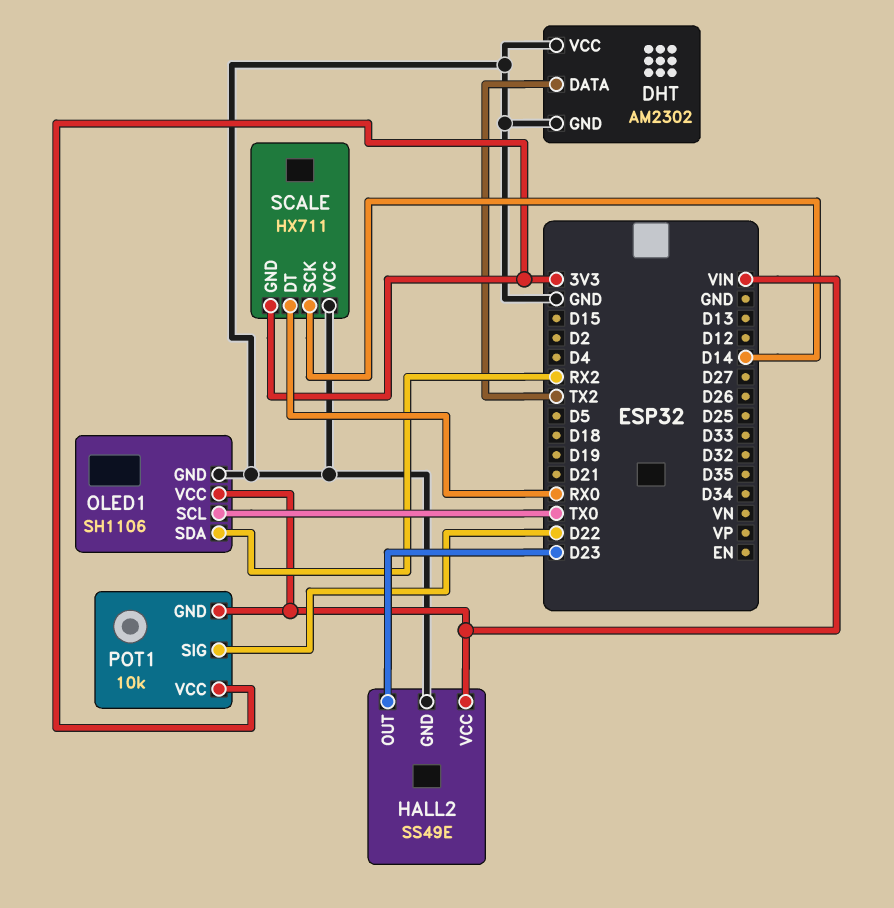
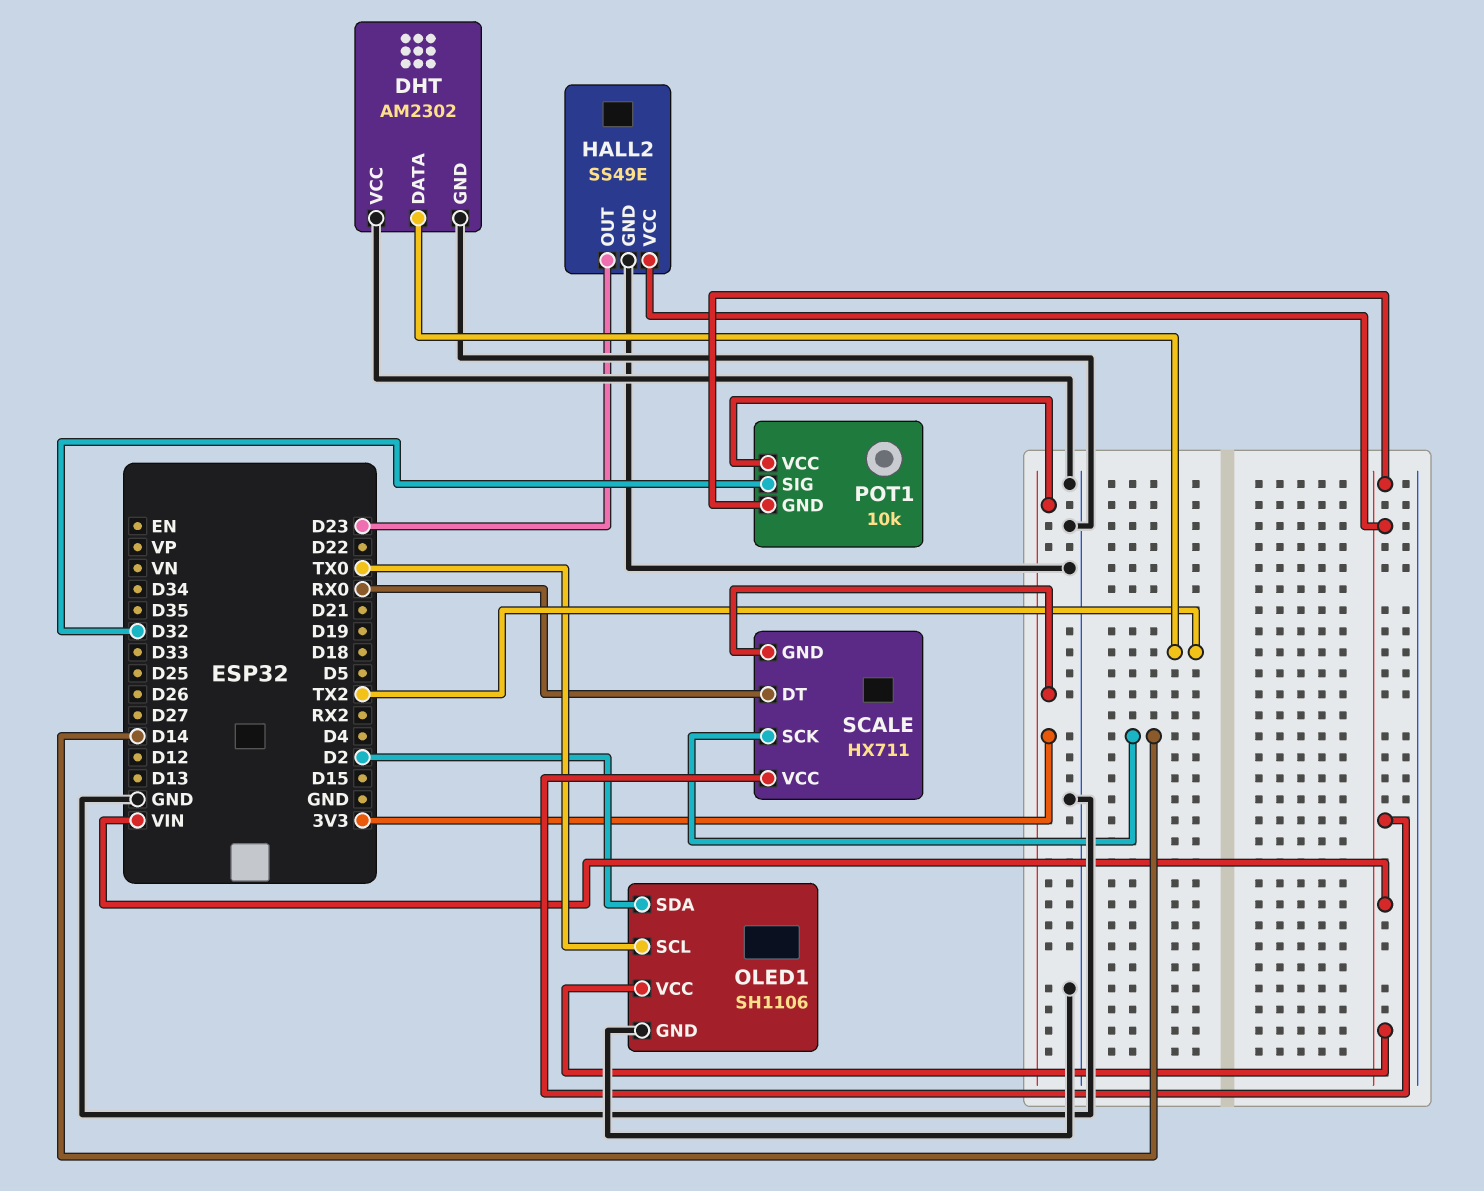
OLED1 pin SDA: RX2 -> D2
POT1 pin SIG: D22 -> D32
SCALE pin VCC: GND -> VIN

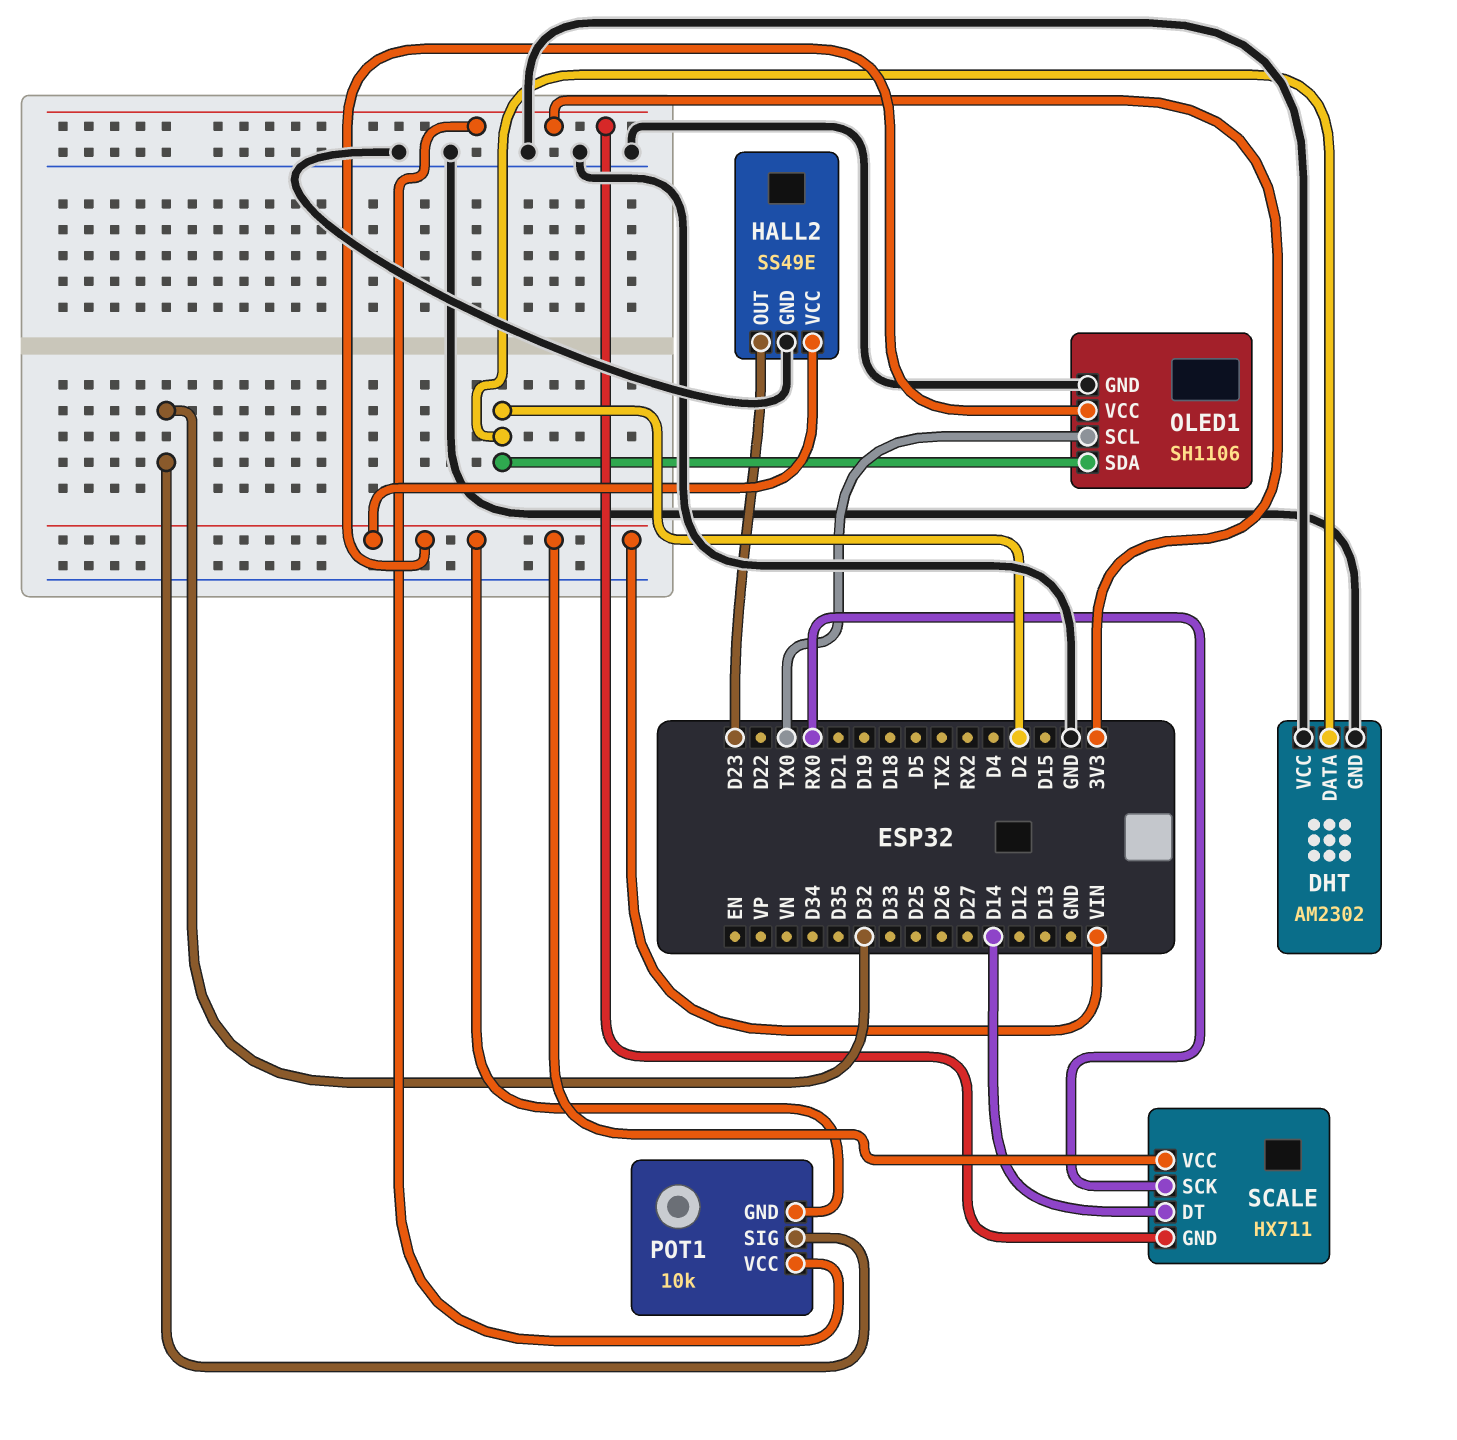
DHT pin DATA: TX2 -> D2
SCALE pin DT: RX0 -> D14
SCALE pin SCK: D14 -> RX0

